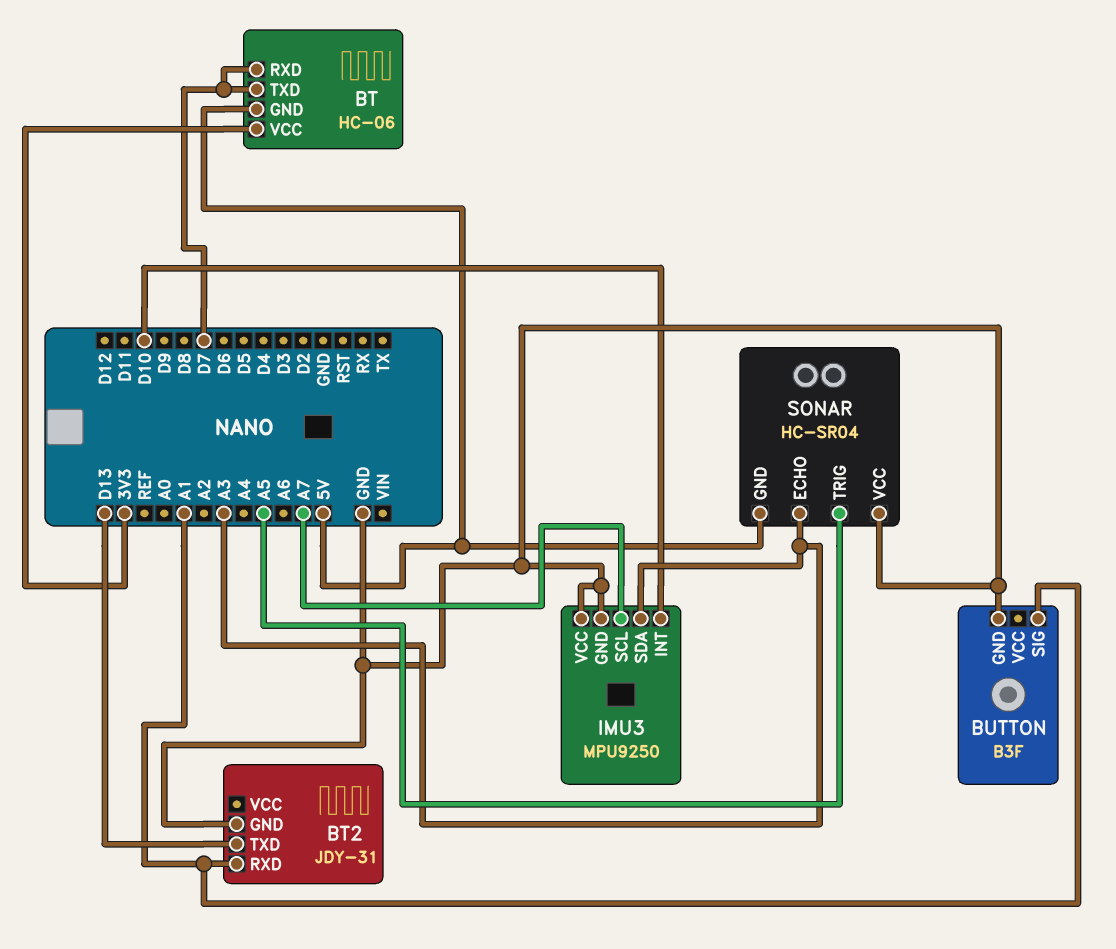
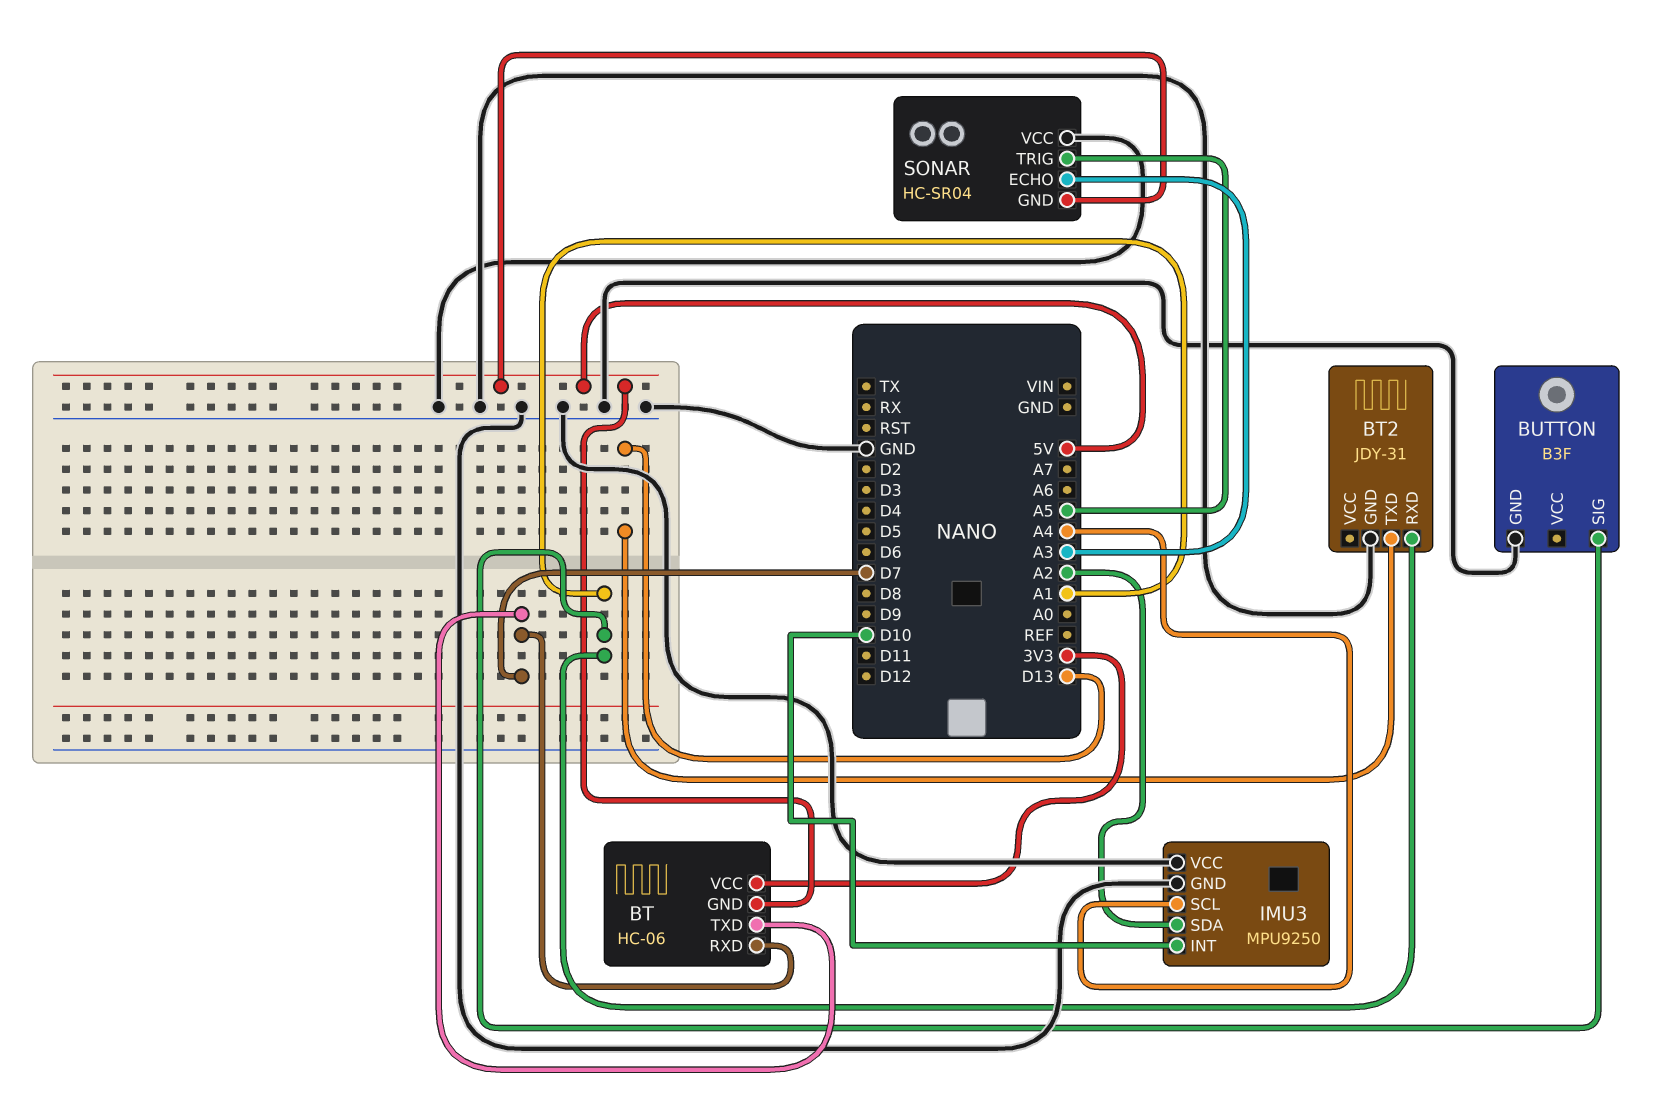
IMU3 pin SCL: A7 -> A4
IMU3 pin SDA: A3 -> A2

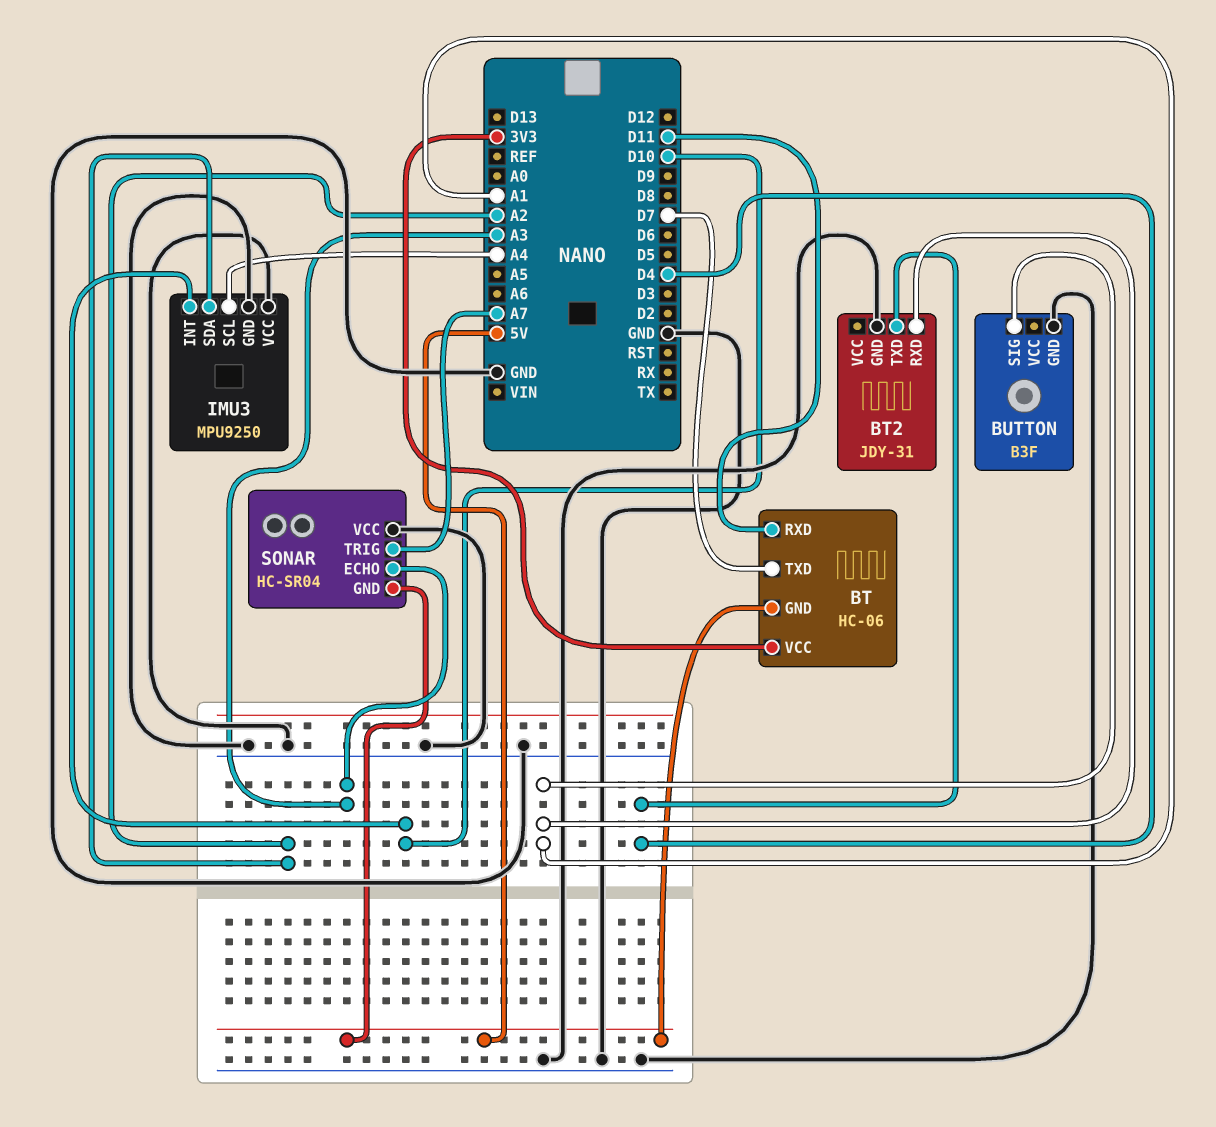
BT pin RXD: D7 -> D11
BT2 pin TXD: D13 -> D4
SONAR pin TRIG: A5 -> A7

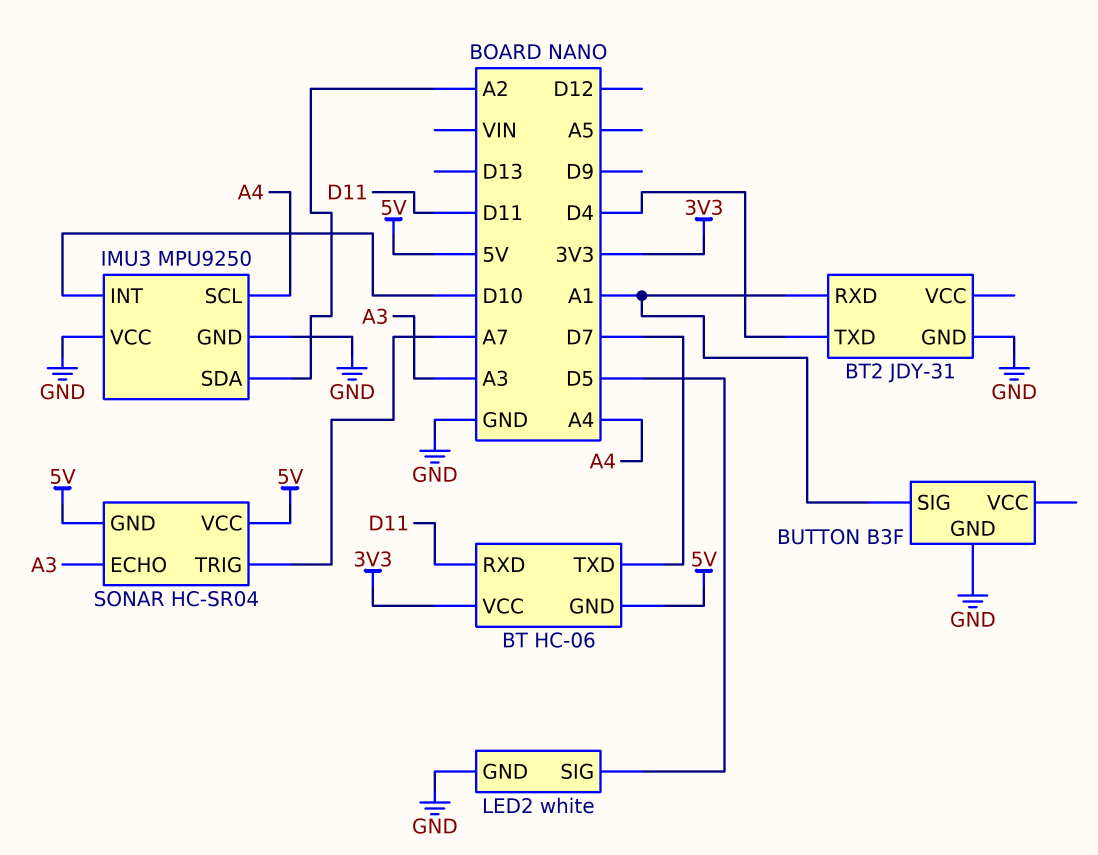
LED2: none -> white
LED2 pin GND: none -> GND
LED2 pin SIG: none -> D5
SONAR pin VCC: GND -> 5V

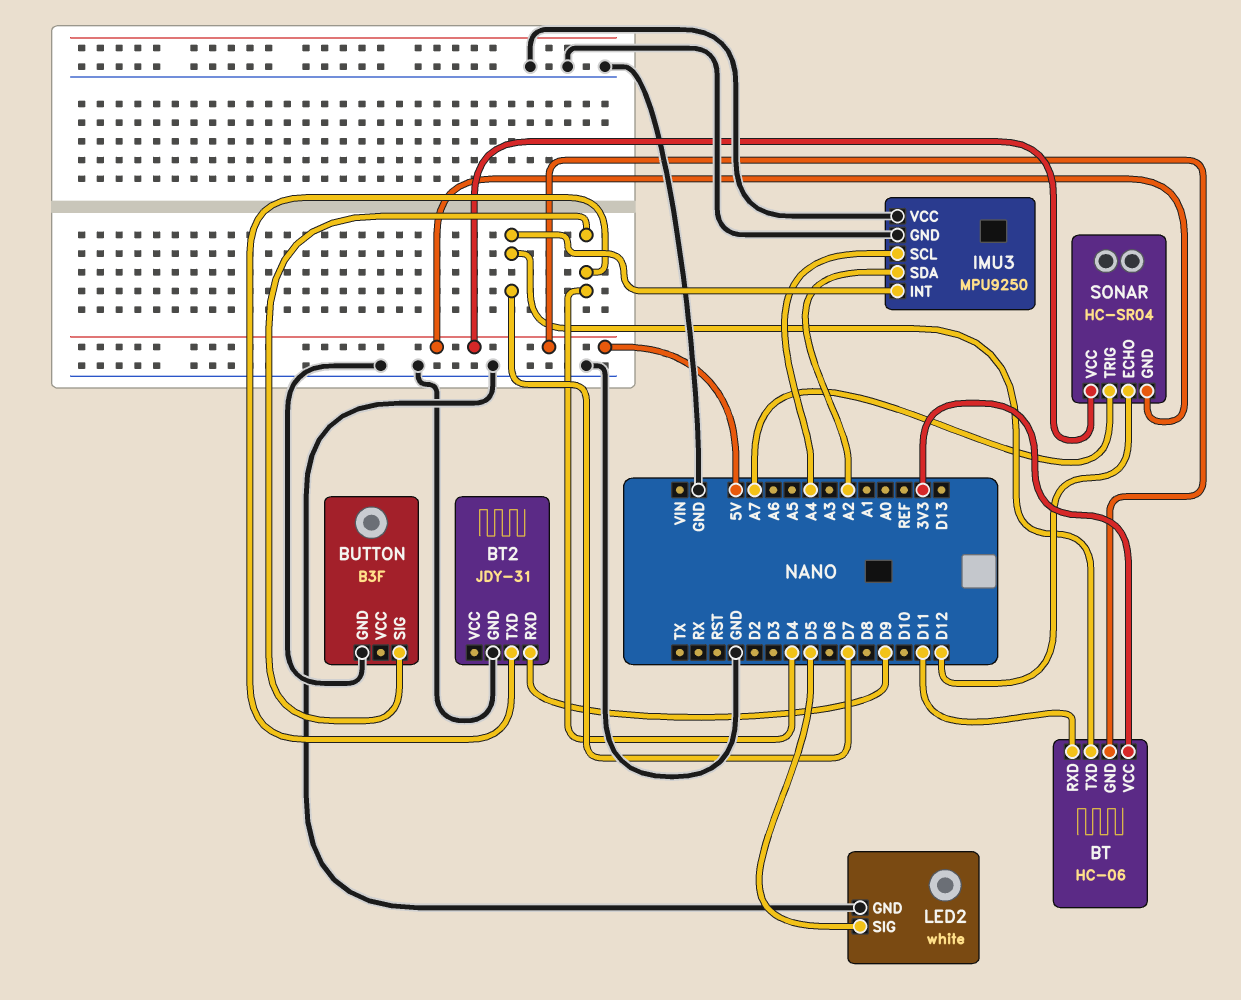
BT2 pin RXD: A1 -> D9
BUTTON pin SIG: A1 -> D4
IMU3 pin INT: D10 -> D7
SONAR pin ECHO: A3 -> D12

